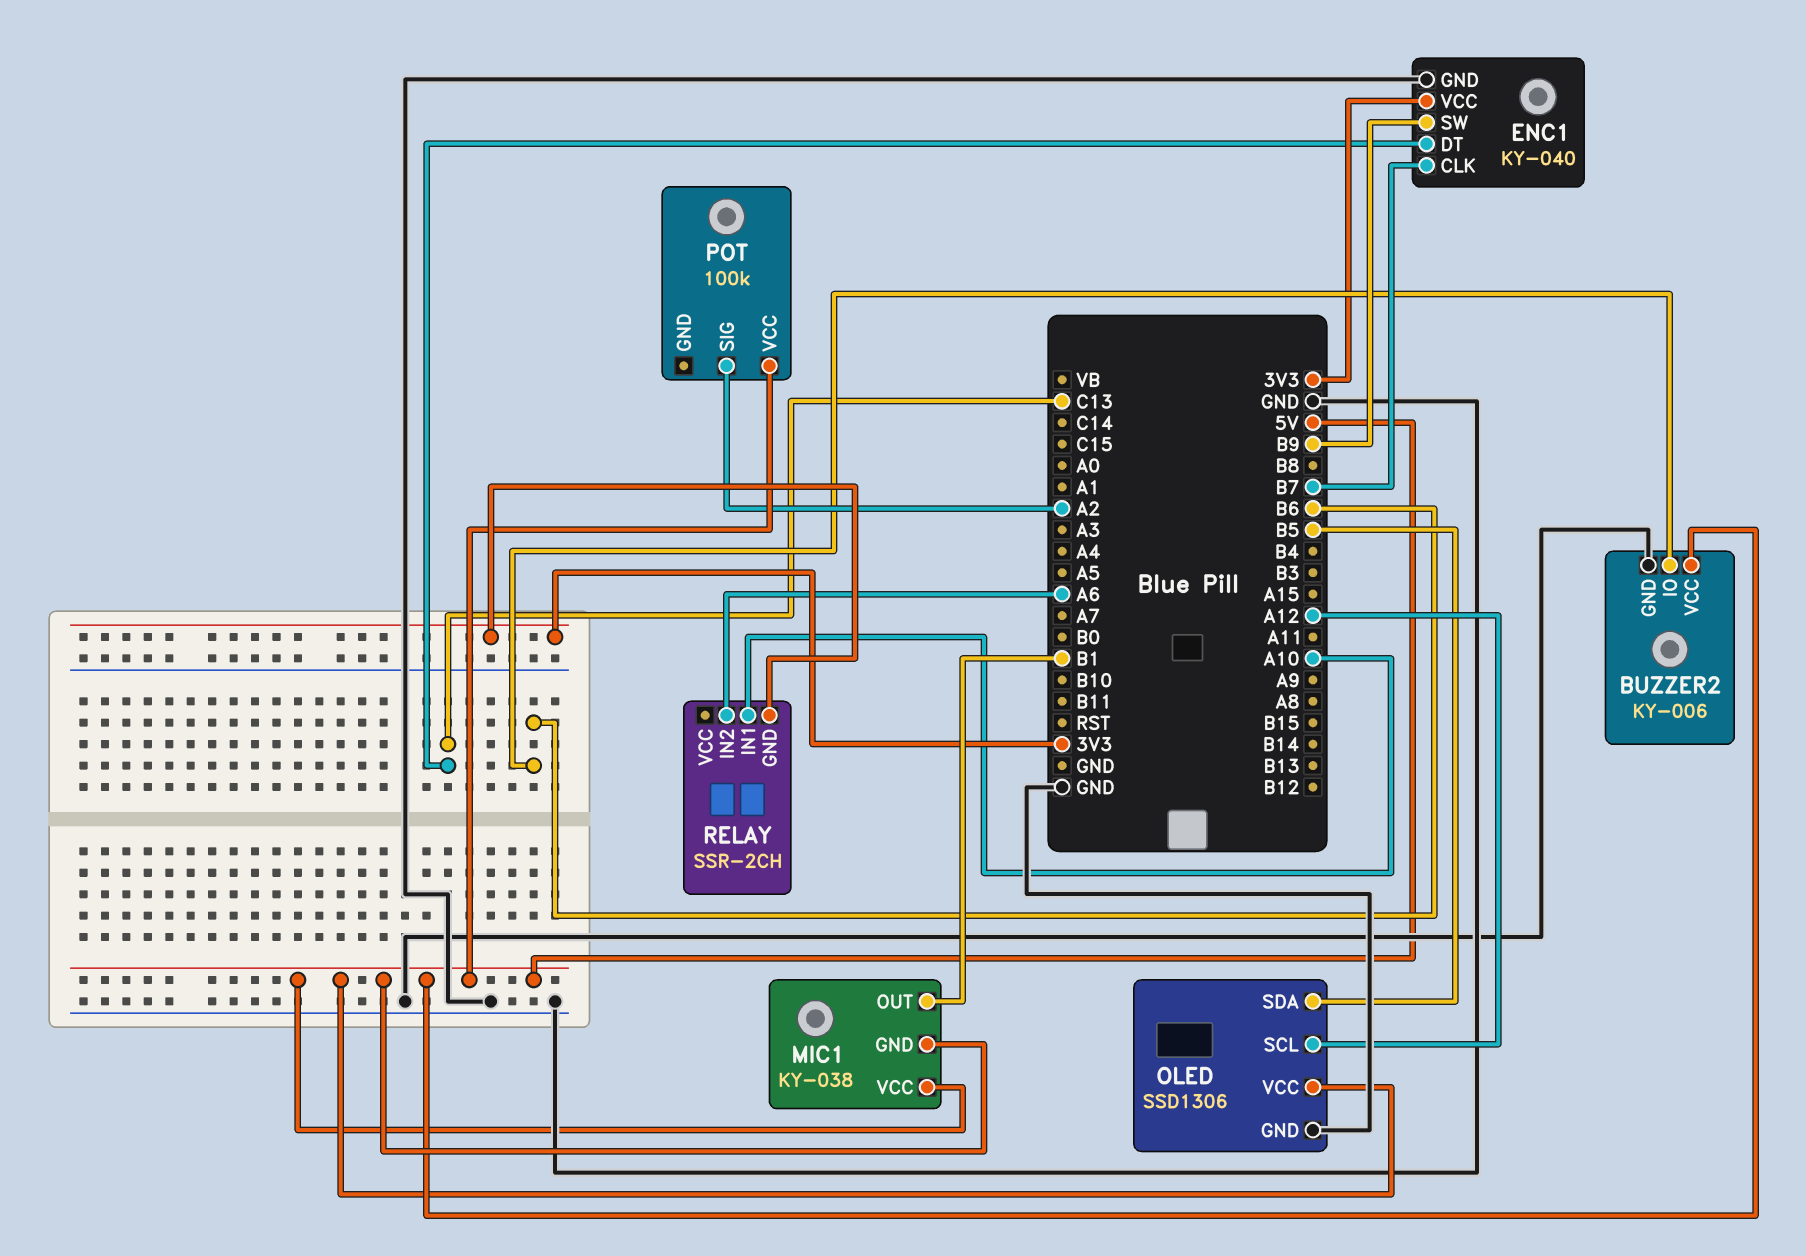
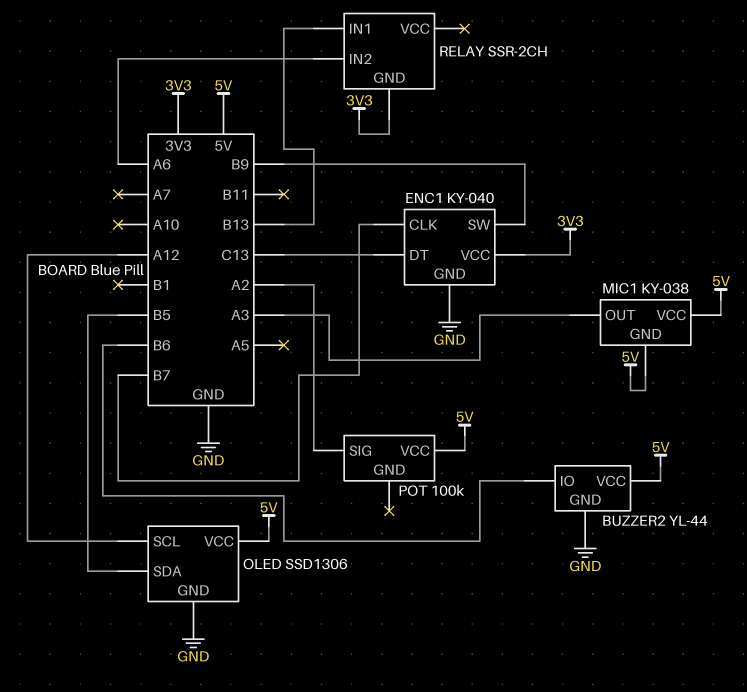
BUZZER2: KY-006 -> YL-44
MIC1 pin OUT: B1 -> A3
RELAY pin IN1: A10 -> B13

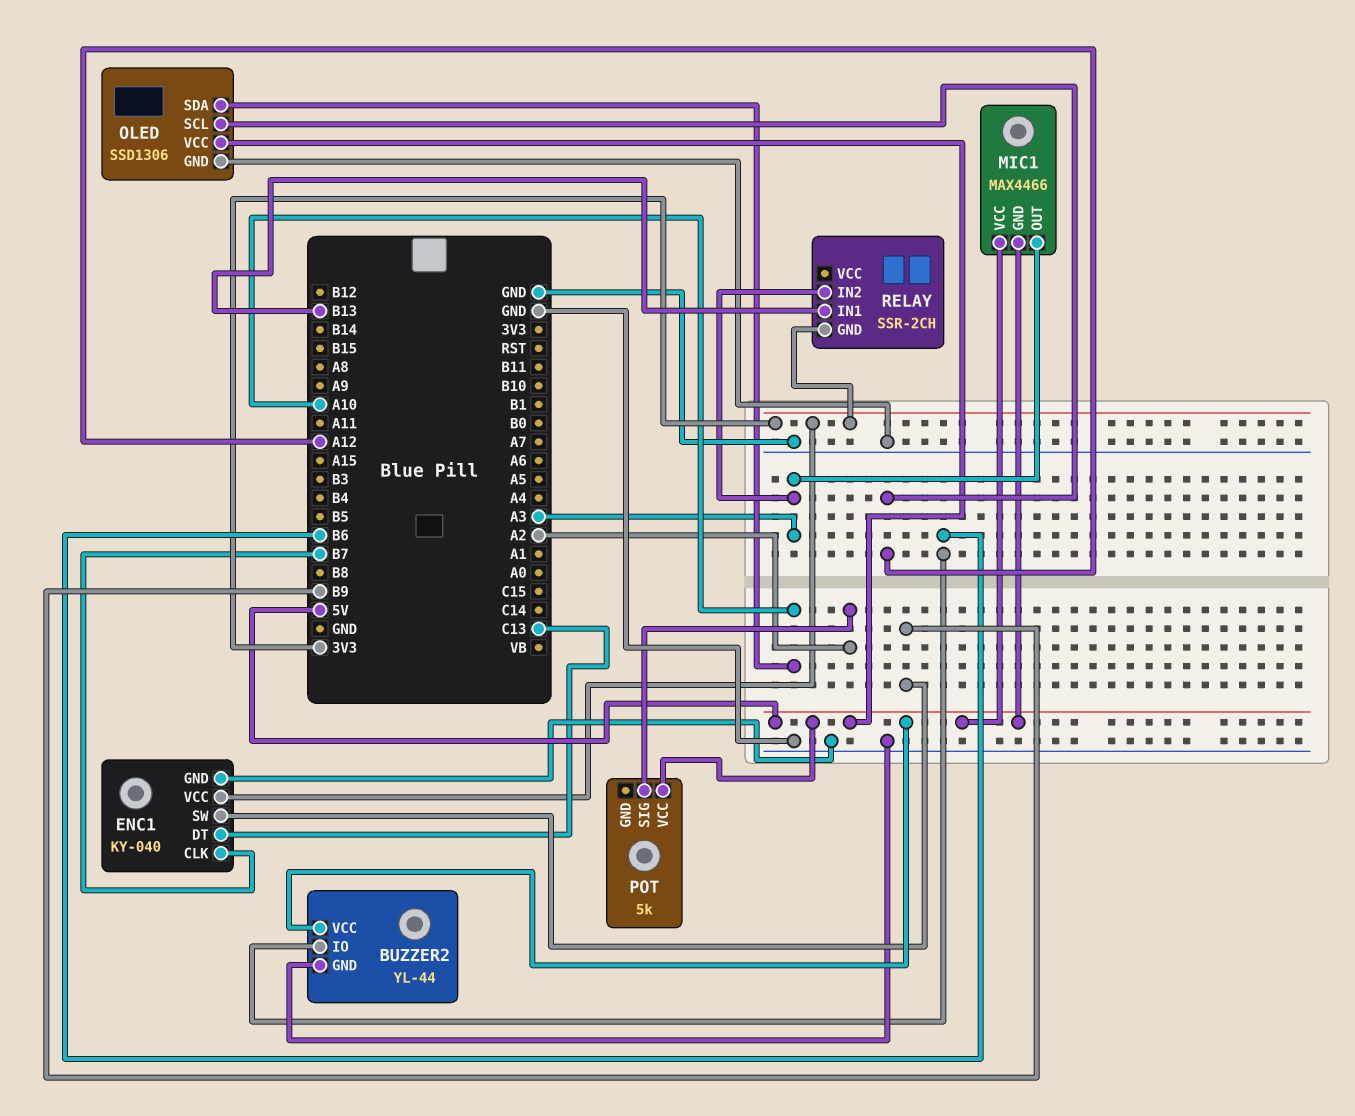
MIC1: KY-038 -> MAX4466
OLED pin SDA: B5 -> A10
POT: 100k -> 5k
RELAY pin IN2: A6 -> A3

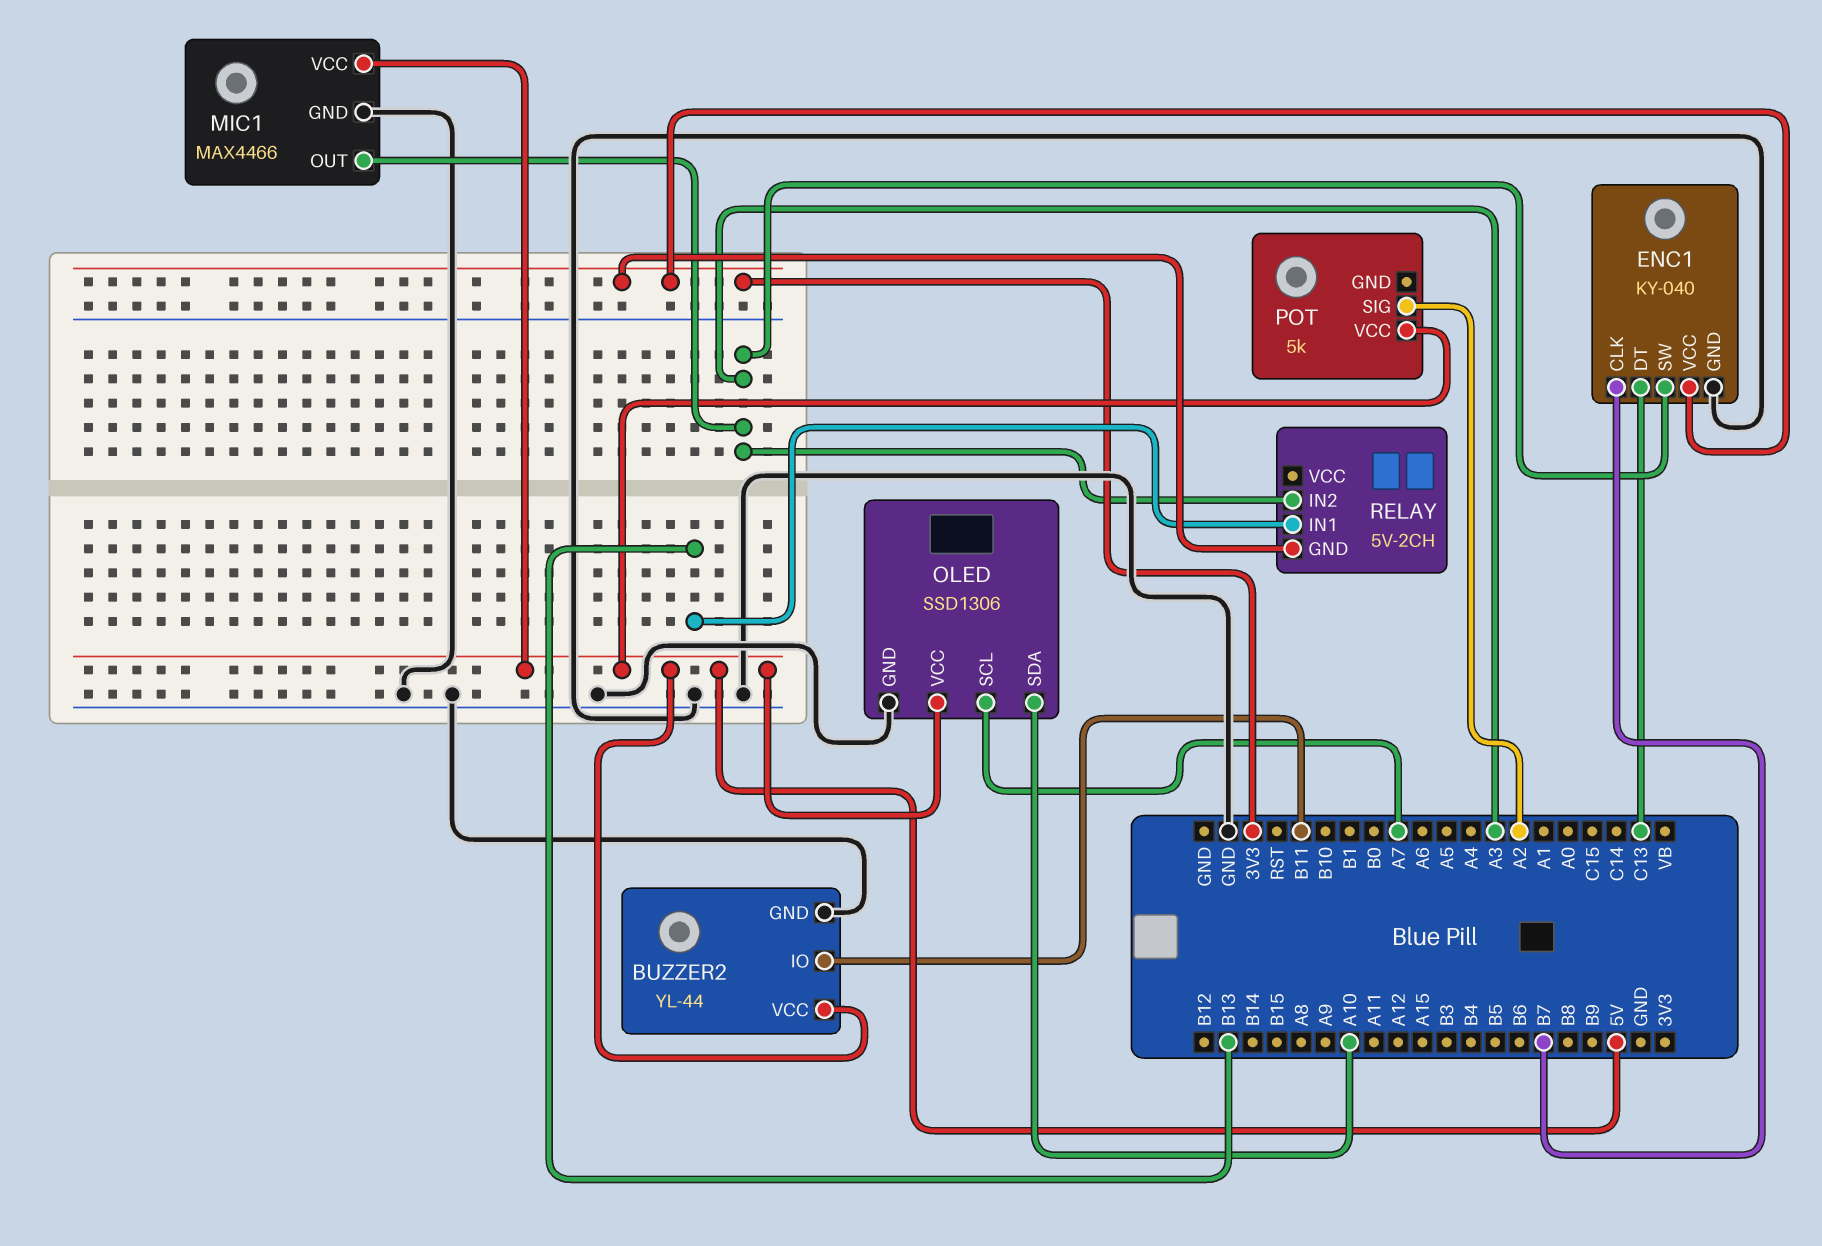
BUZZER2 pin IO: B6 -> B11
ENC1 pin SW: B9 -> A3
MIC1 pin GND: 5V -> GND
OLED pin SCL: A12 -> A7
RELAY: SSR-2CH -> 5V-2CH

